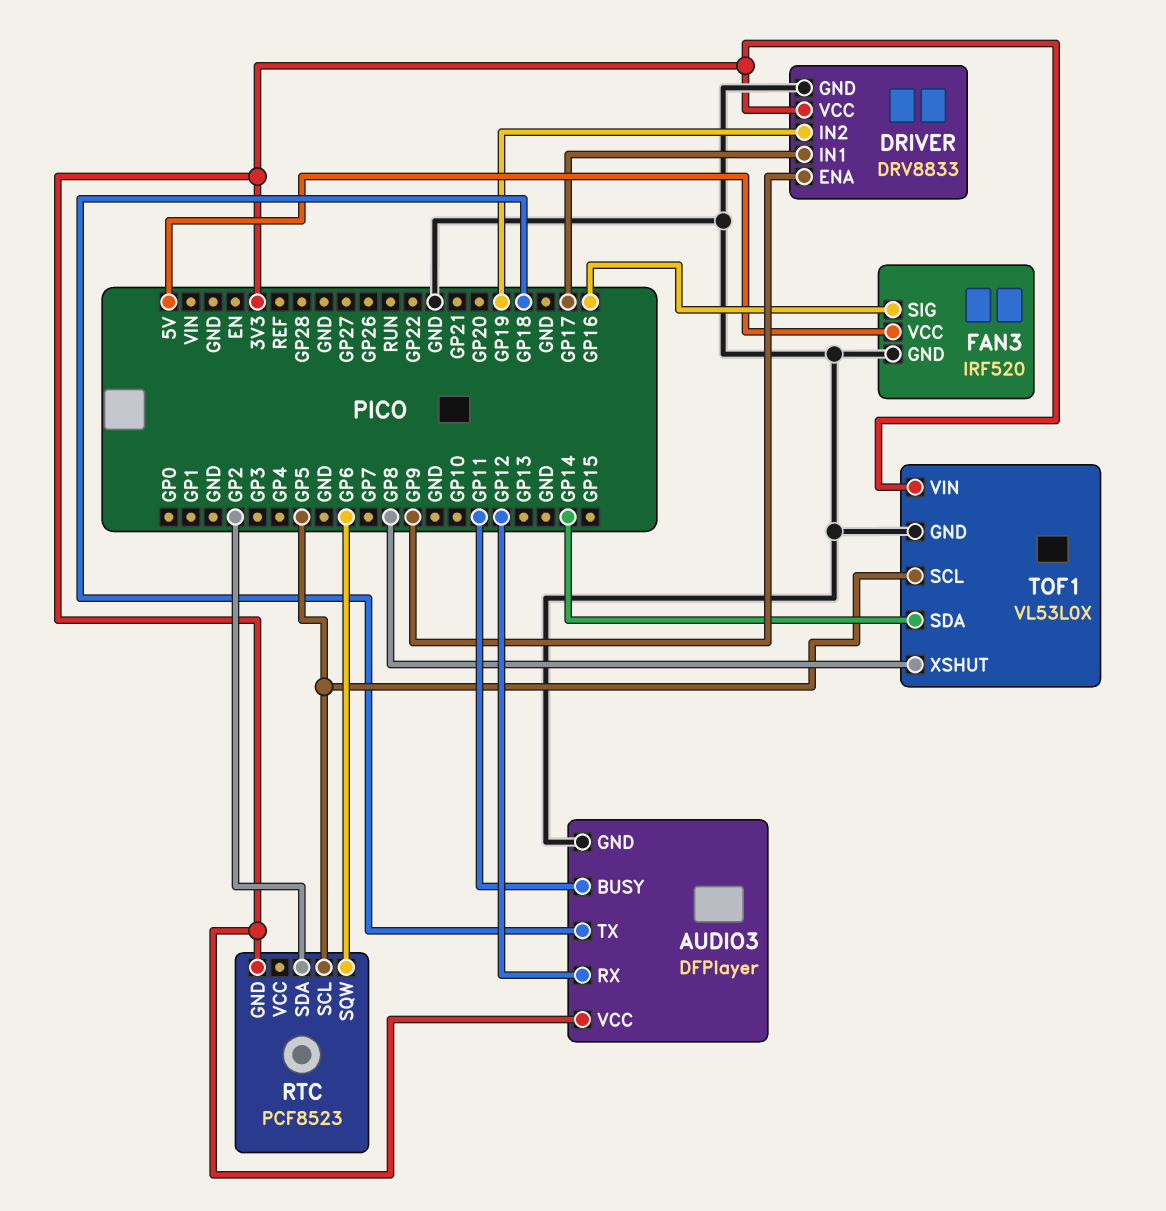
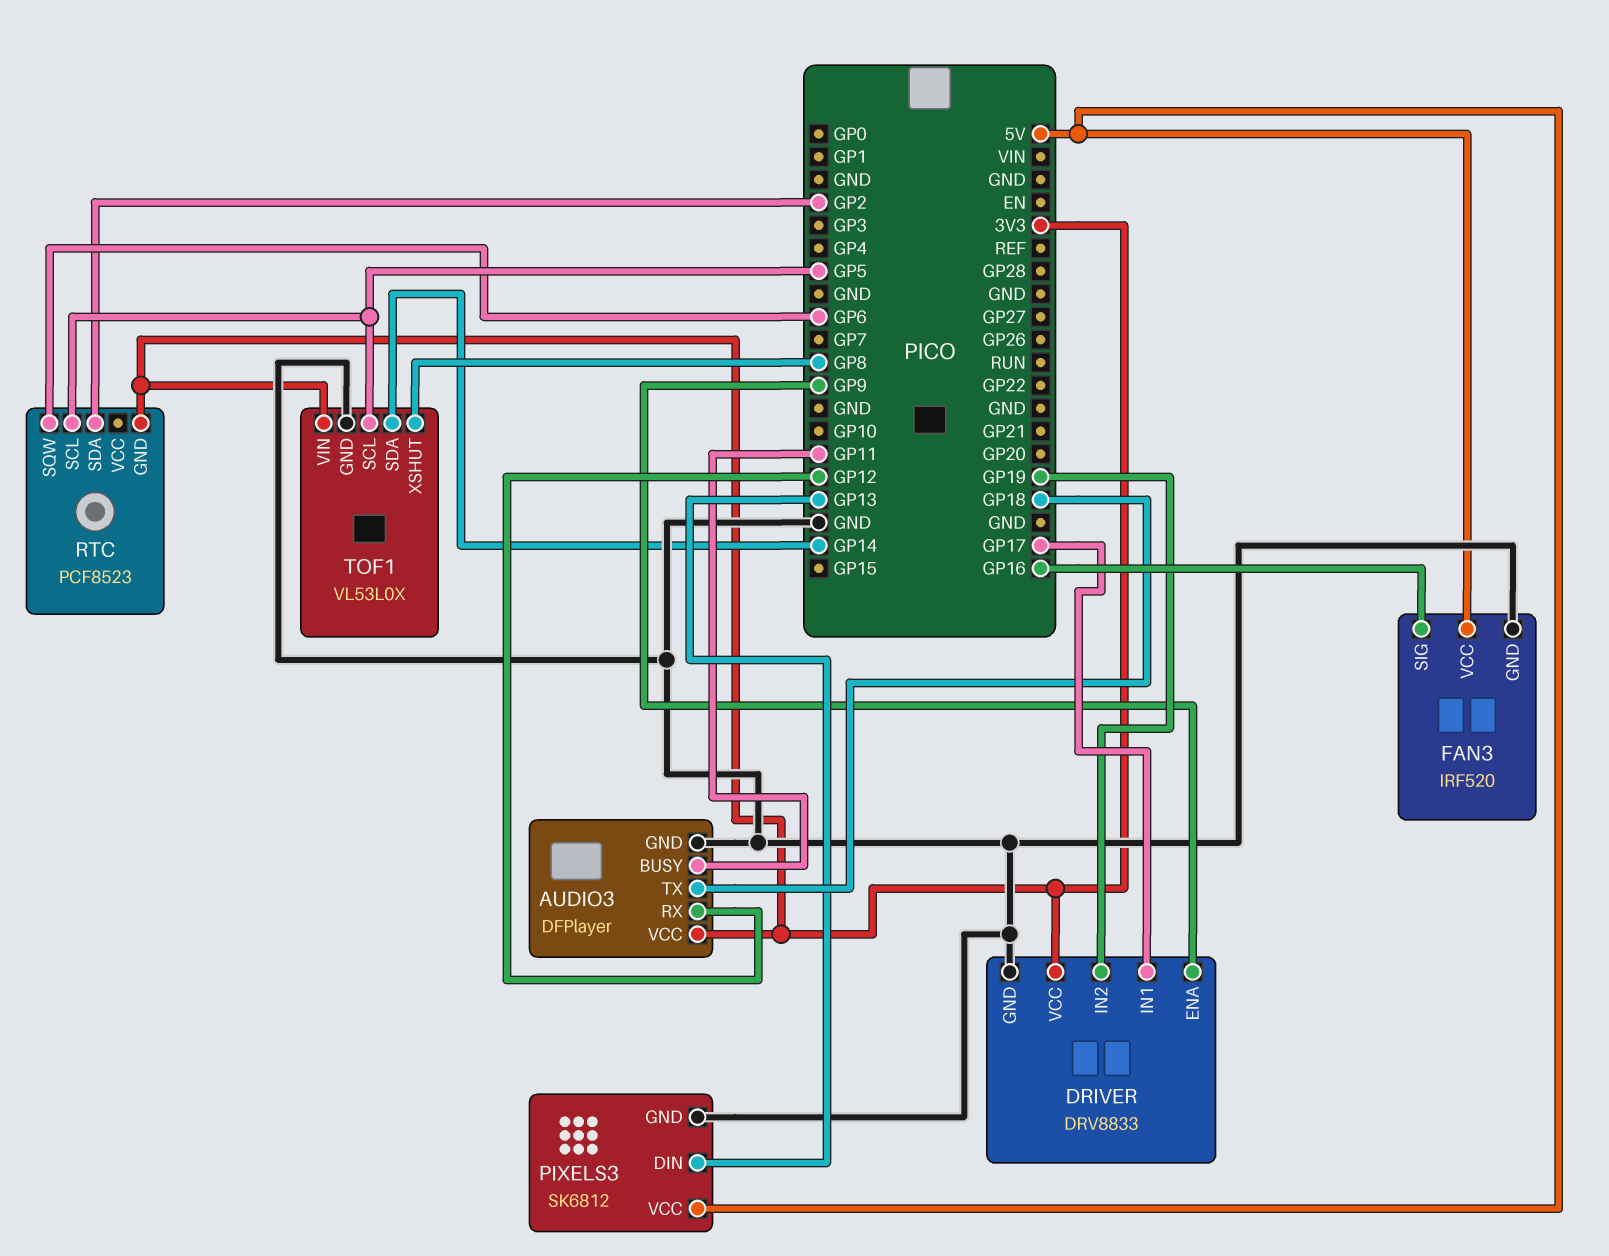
PIXELS3: none -> SK6812
PIXELS3 pin DIN: none -> GP13
PIXELS3 pin GND: none -> GND
PIXELS3 pin VCC: none -> 5V

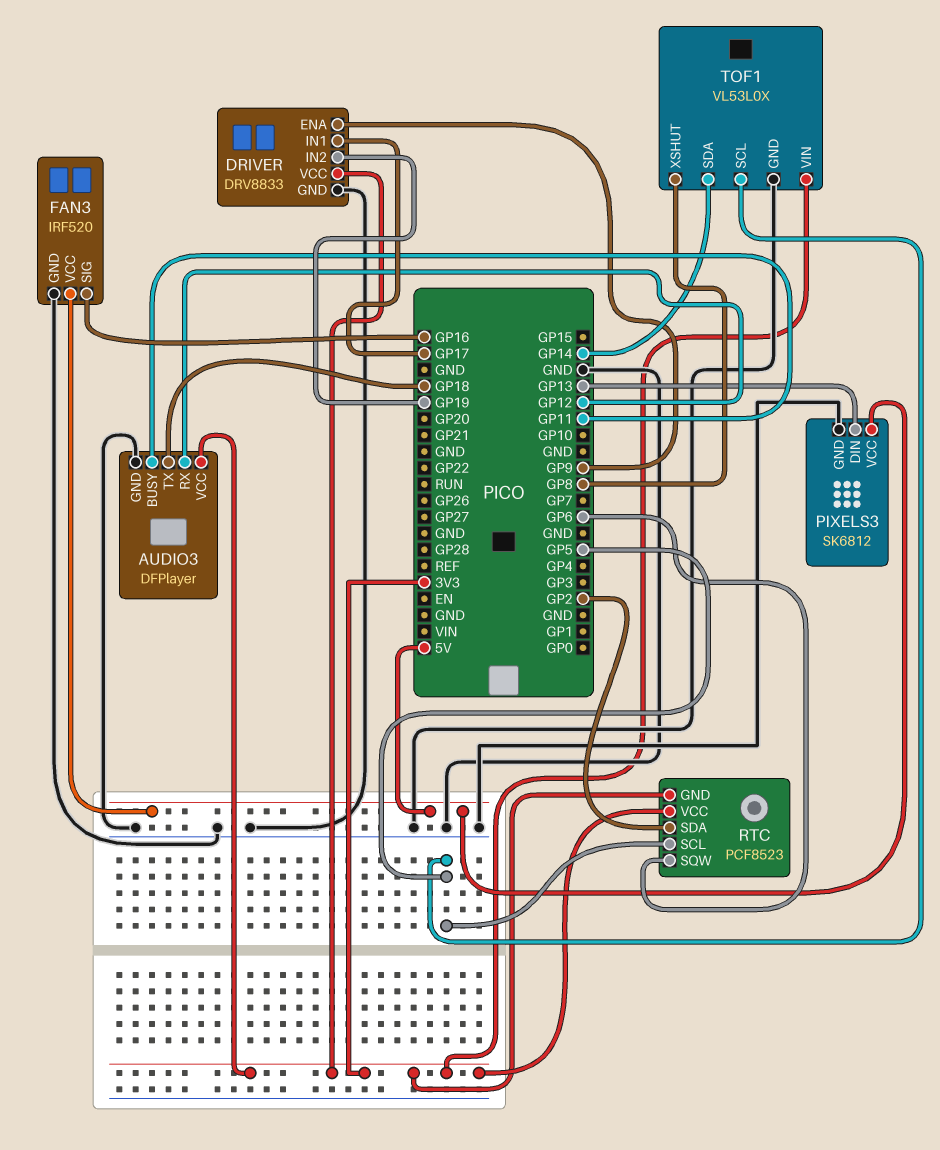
RTC pin VCC: none -> 3V3

